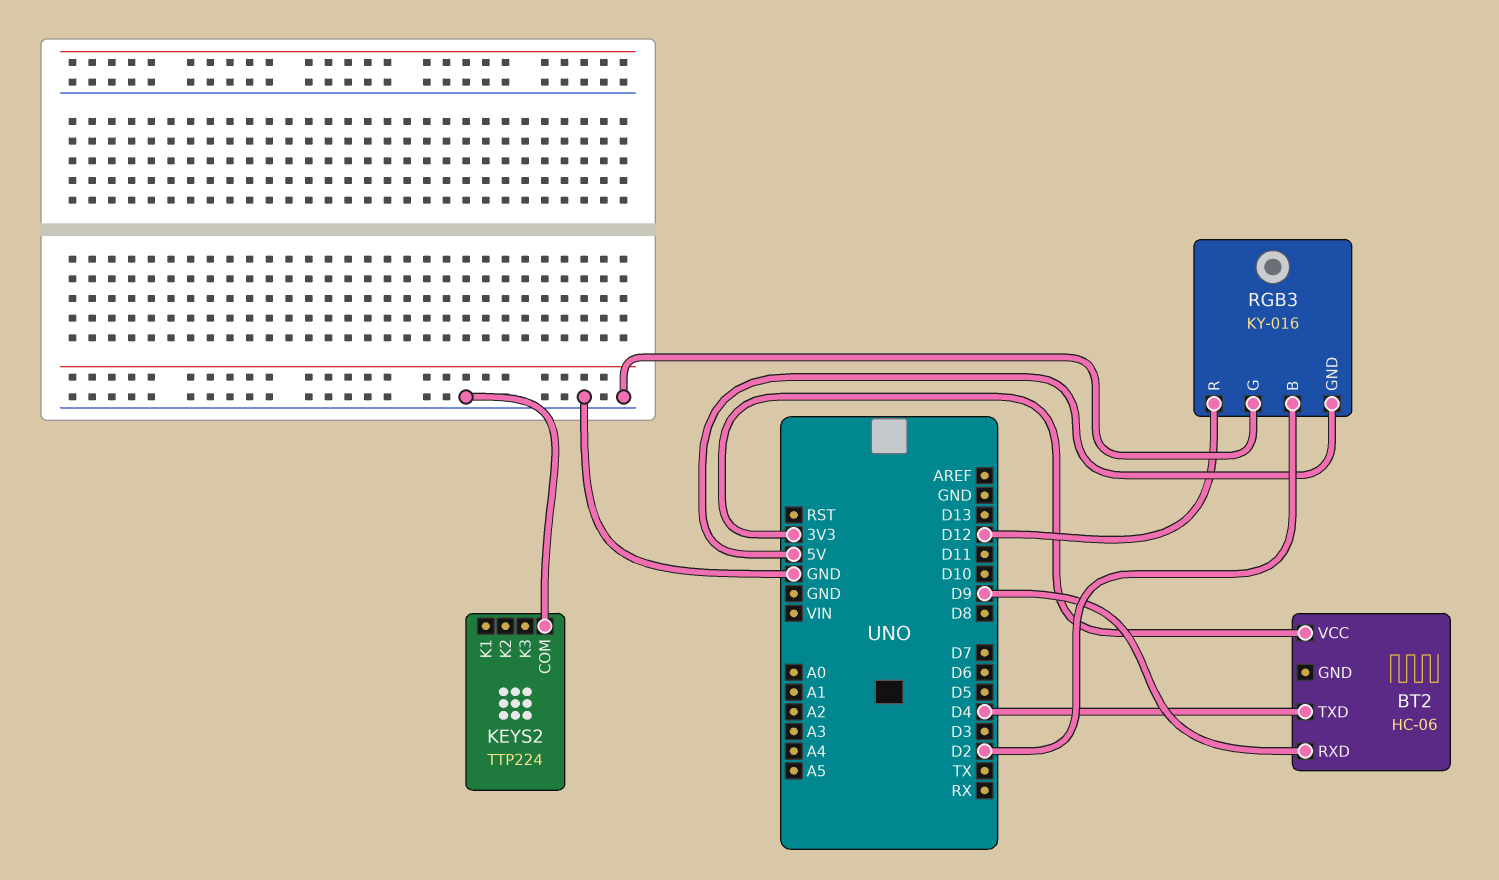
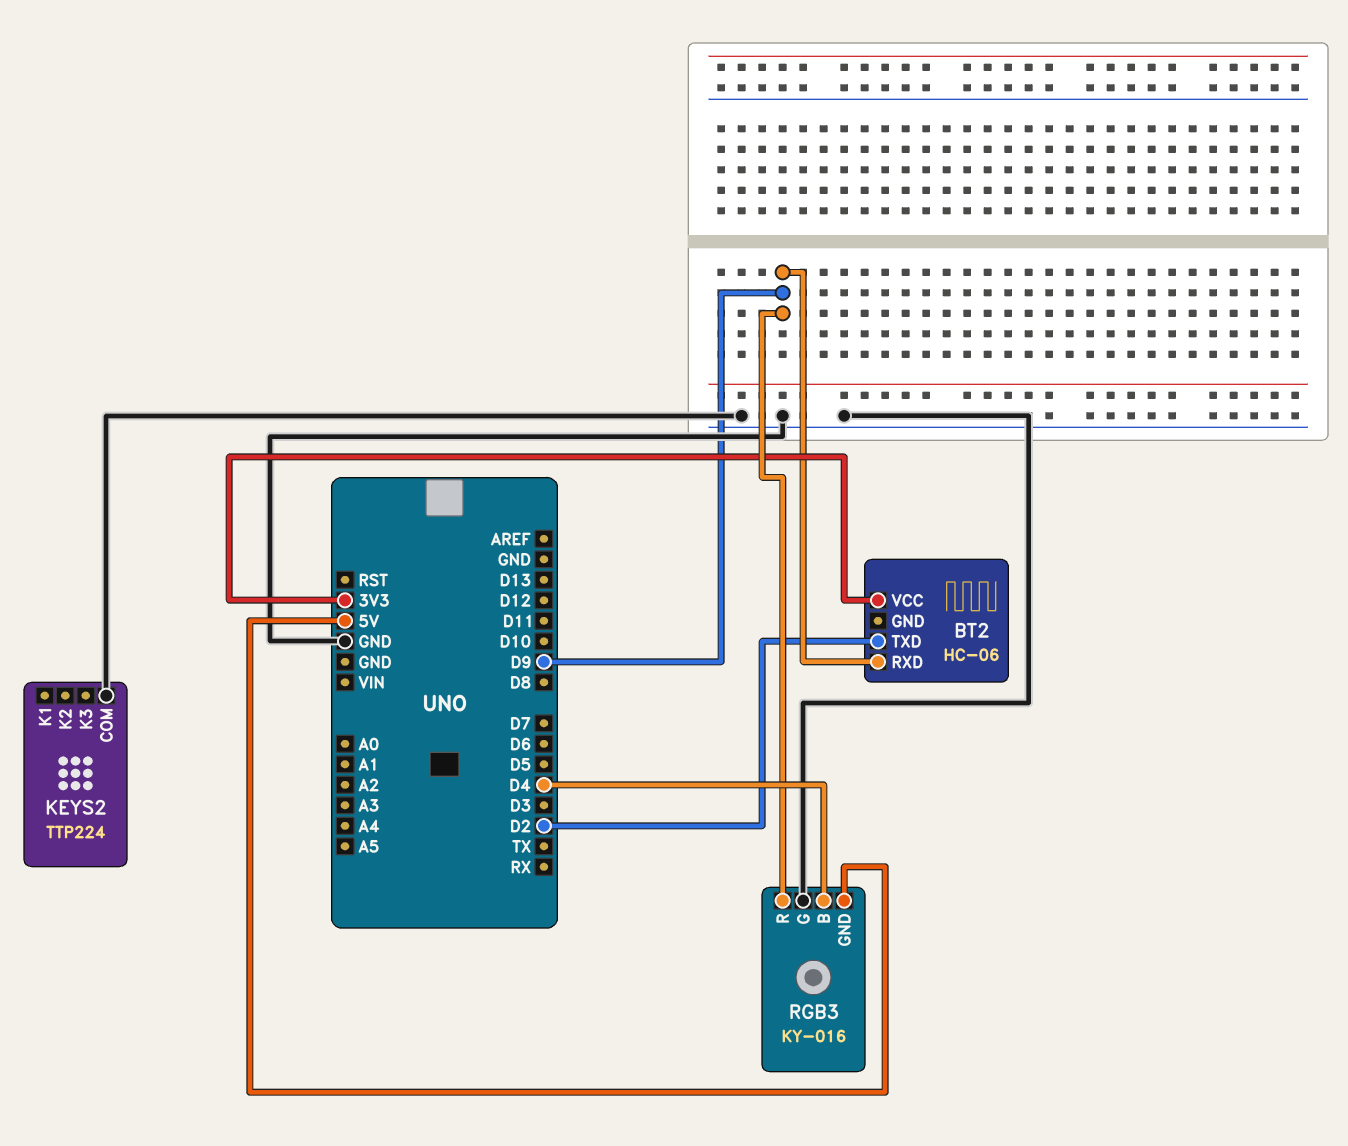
BT2 pin TXD: D4 -> D2
RGB3 pin B: D2 -> D4
RGB3 pin R: D12 -> D9

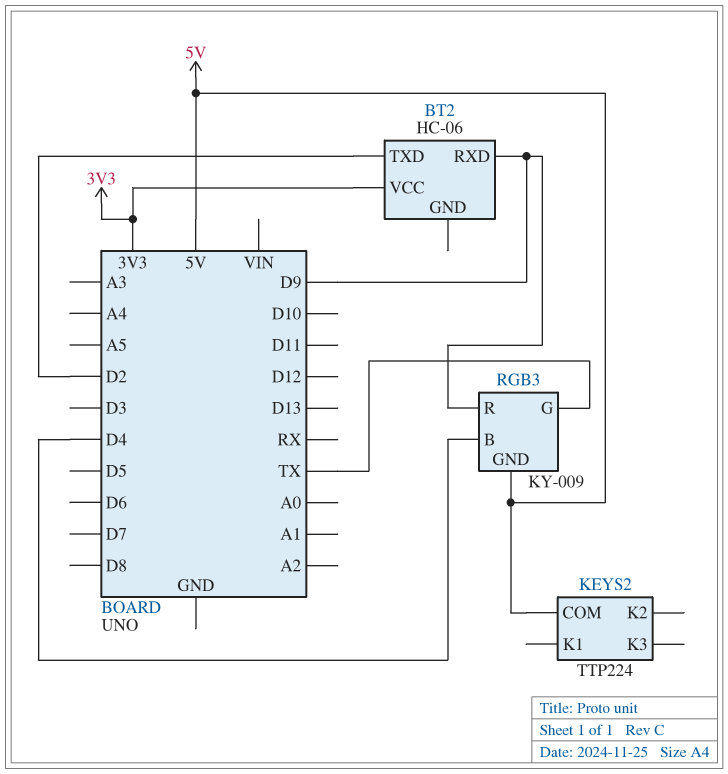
KEYS2 pin COM: GND -> 5V
RGB3: KY-016 -> KY-009
RGB3 pin G: GND -> TX

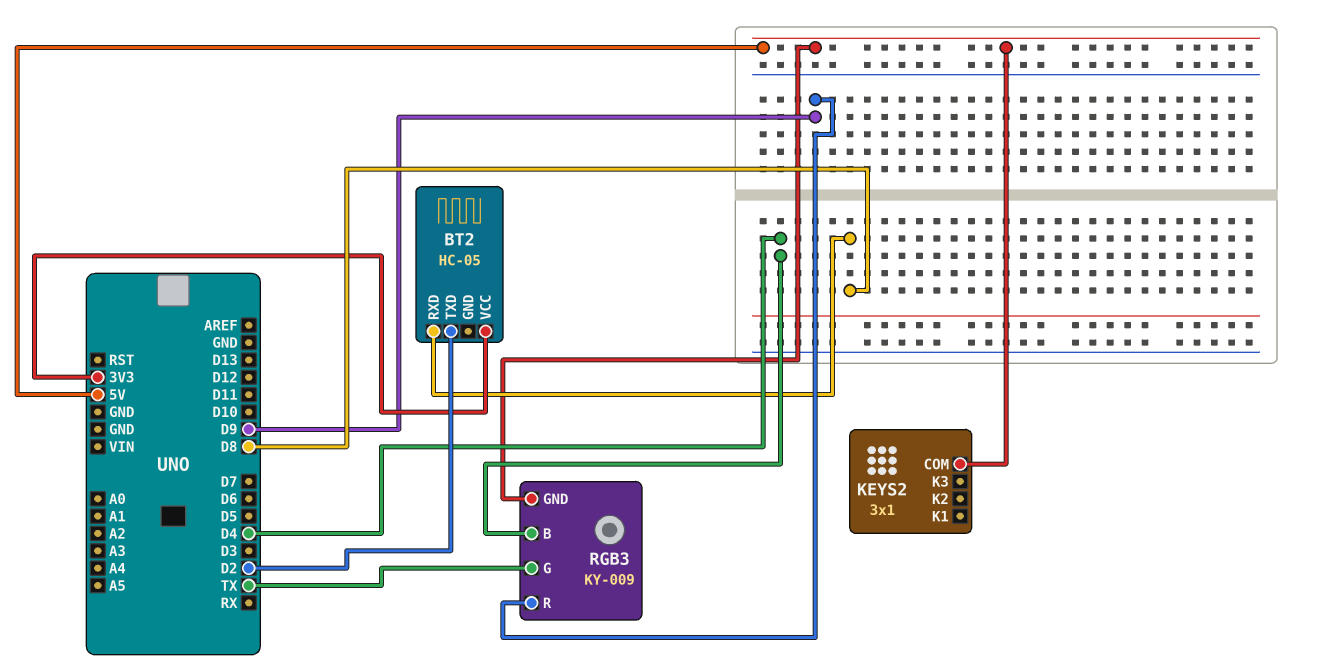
BT2: HC-06 -> HC-05
BT2 pin RXD: D9 -> D8
KEYS2: TTP224 -> 3x1

